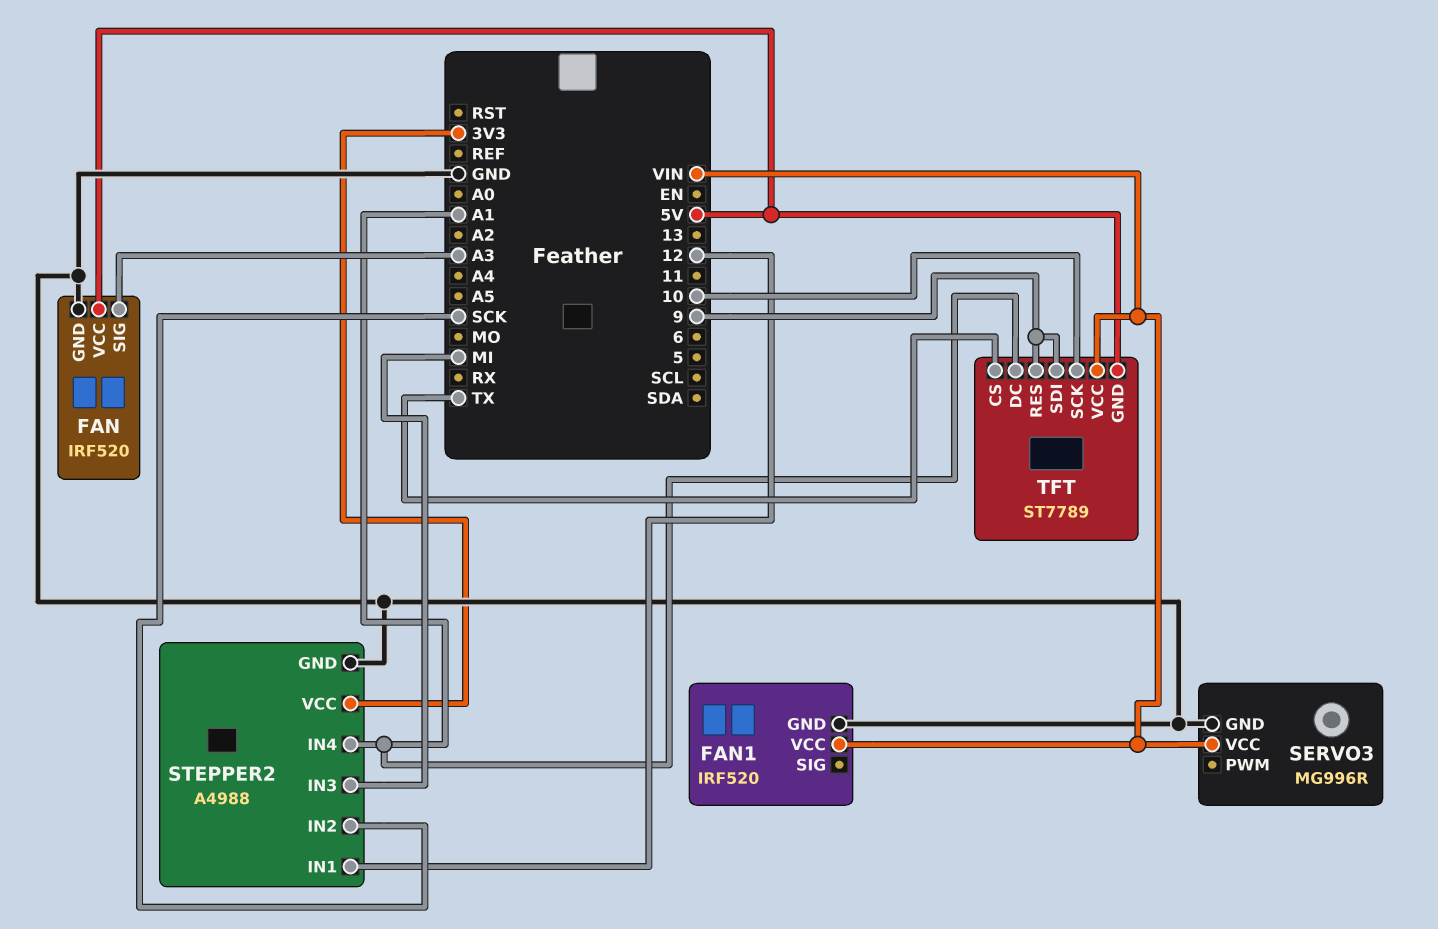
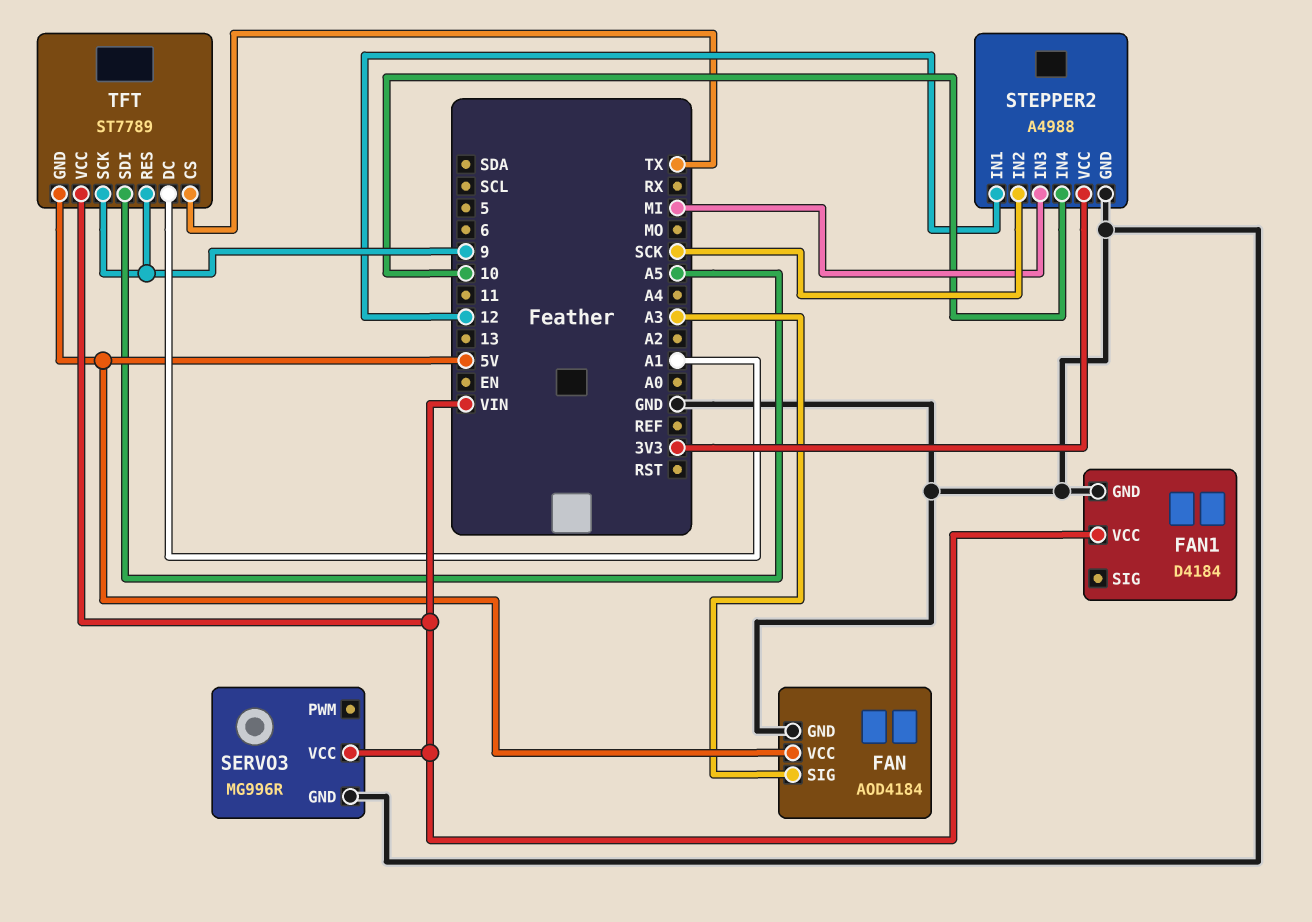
FAN: IRF520 -> AOD4184
FAN1: IRF520 -> D4184
STEPPER2 pin IN4: A1 -> 10
TFT pin SCK: 10 -> 9
TFT pin SDI: 9 -> A5

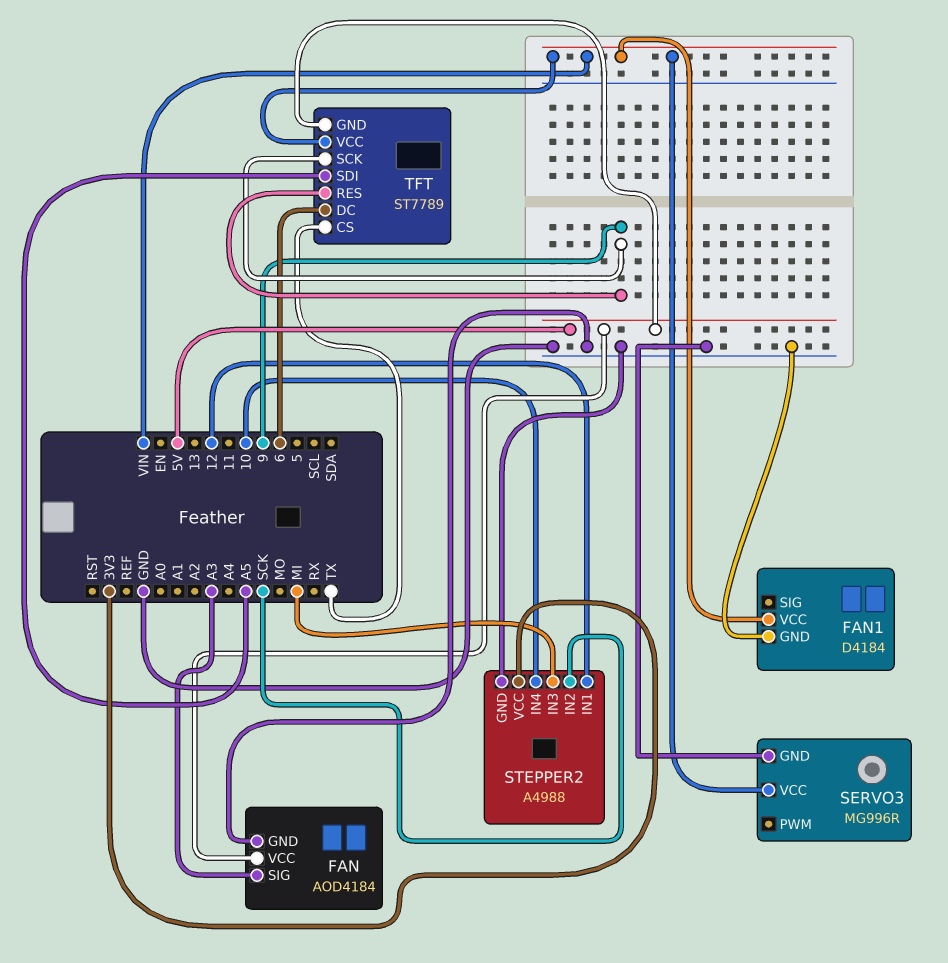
TFT pin DC: A1 -> 6

